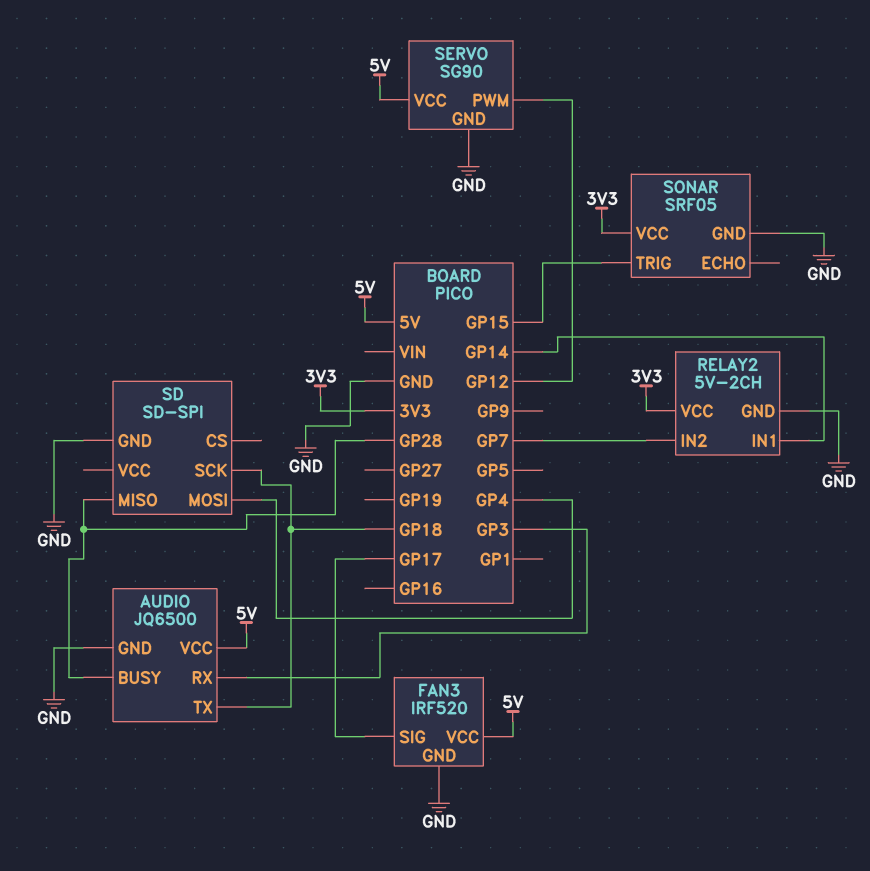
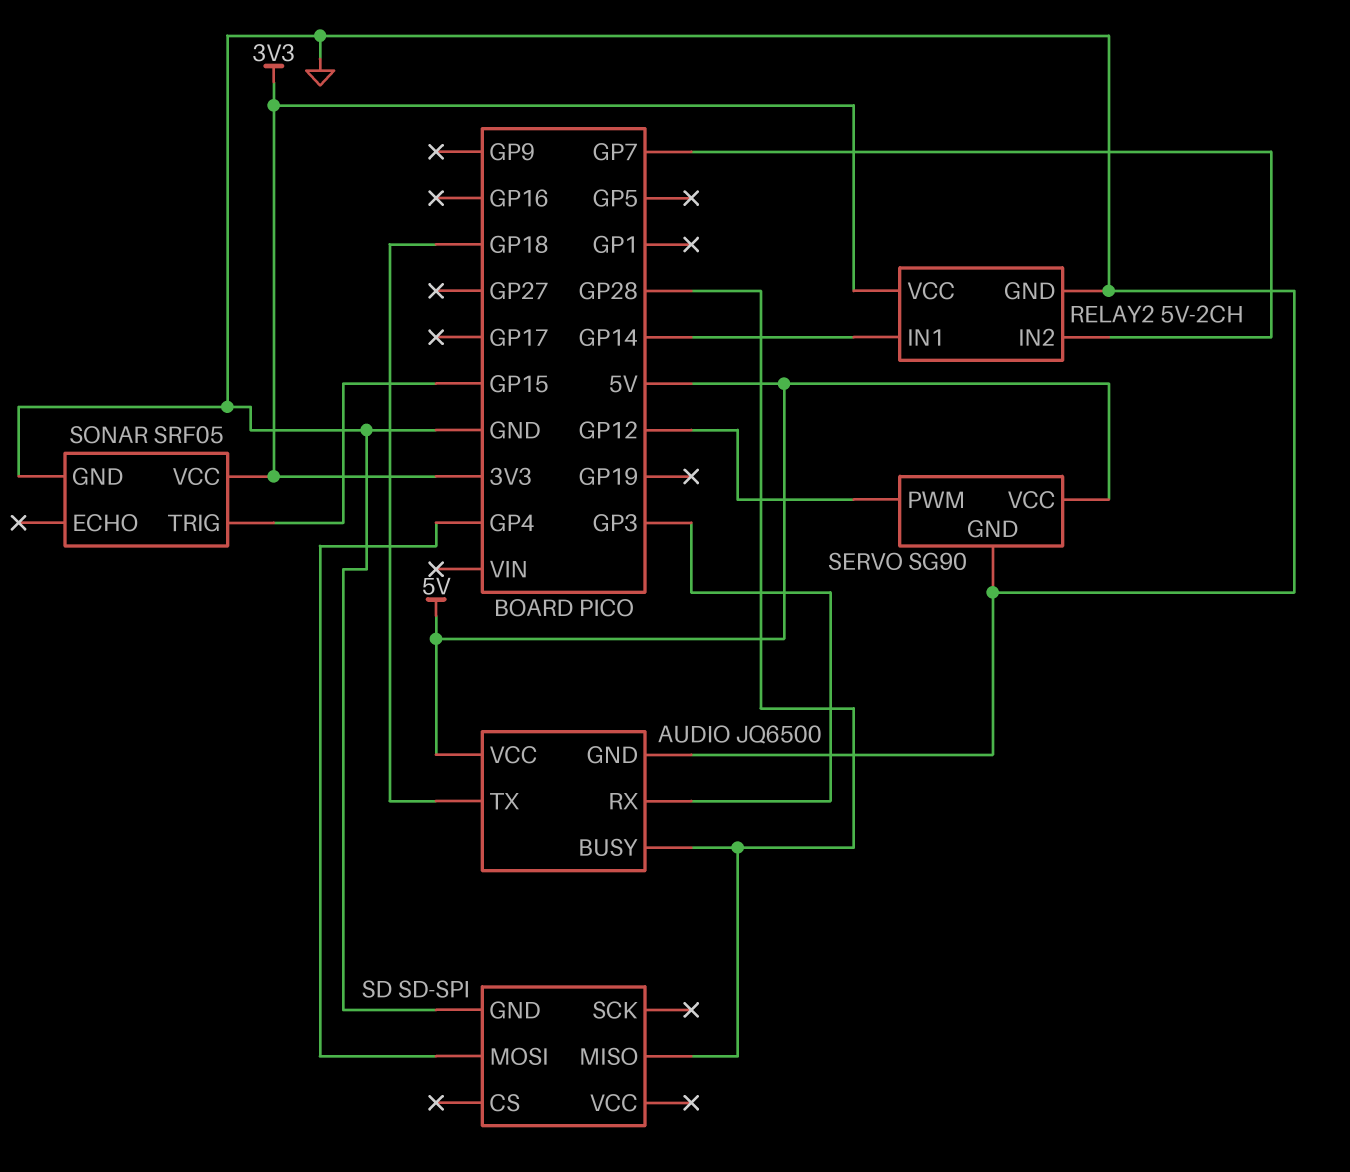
FAN3: IRF520 -> none
FAN3 pin GND: GND -> none
FAN3 pin SIG: GP17 -> none
FAN3 pin VCC: 5V -> none
SD pin SCK: GP18 -> none

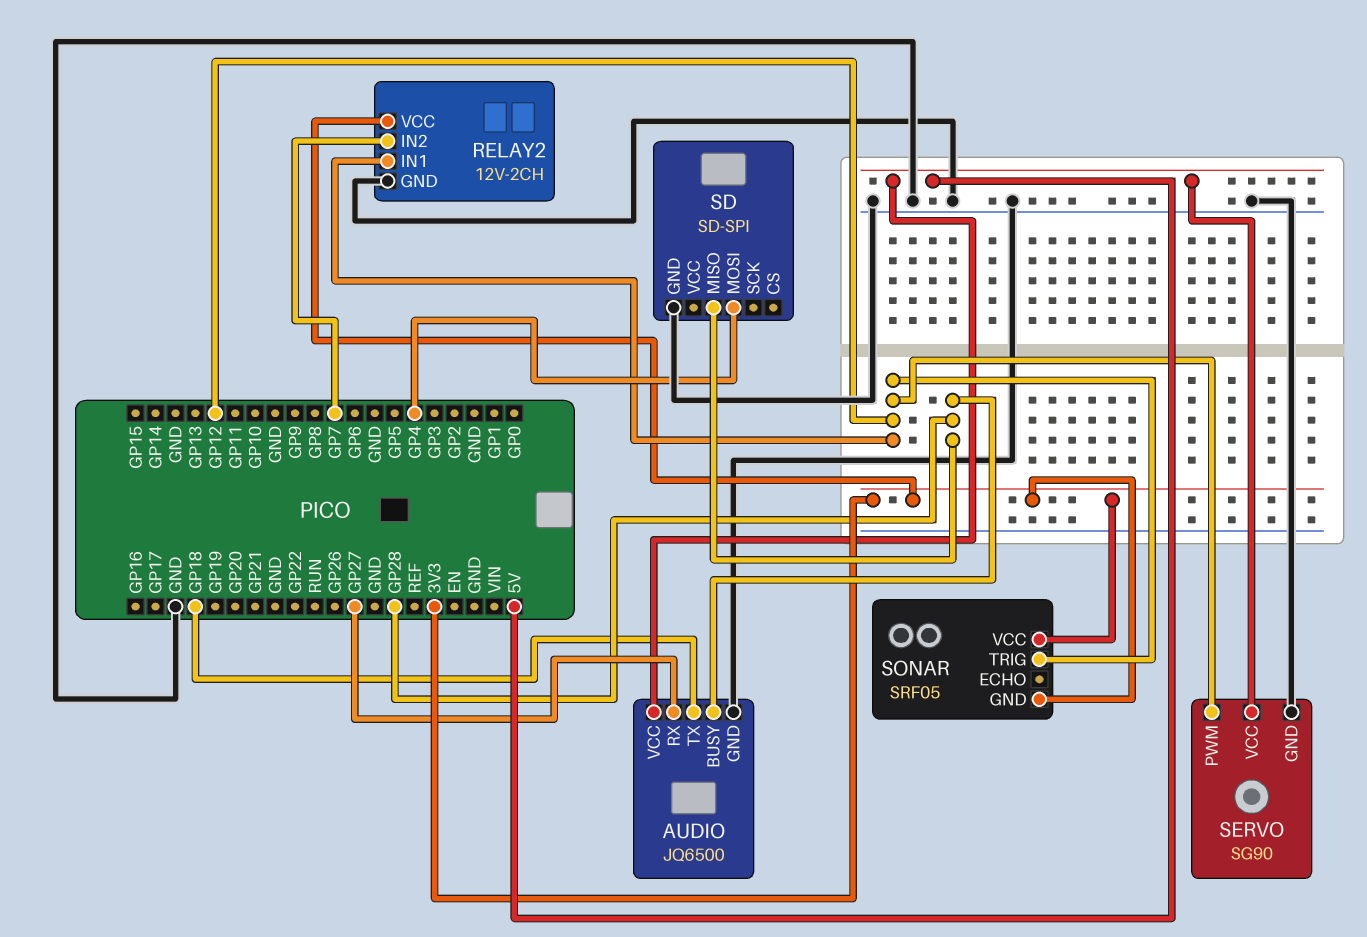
AUDIO pin RX: GP3 -> GP27
RELAY2: 5V-2CH -> 12V-2CH
RELAY2 pin IN1: GP14 -> GP12
SONAR pin GND: GND -> 3V3
SONAR pin TRIG: GP15 -> GP12

